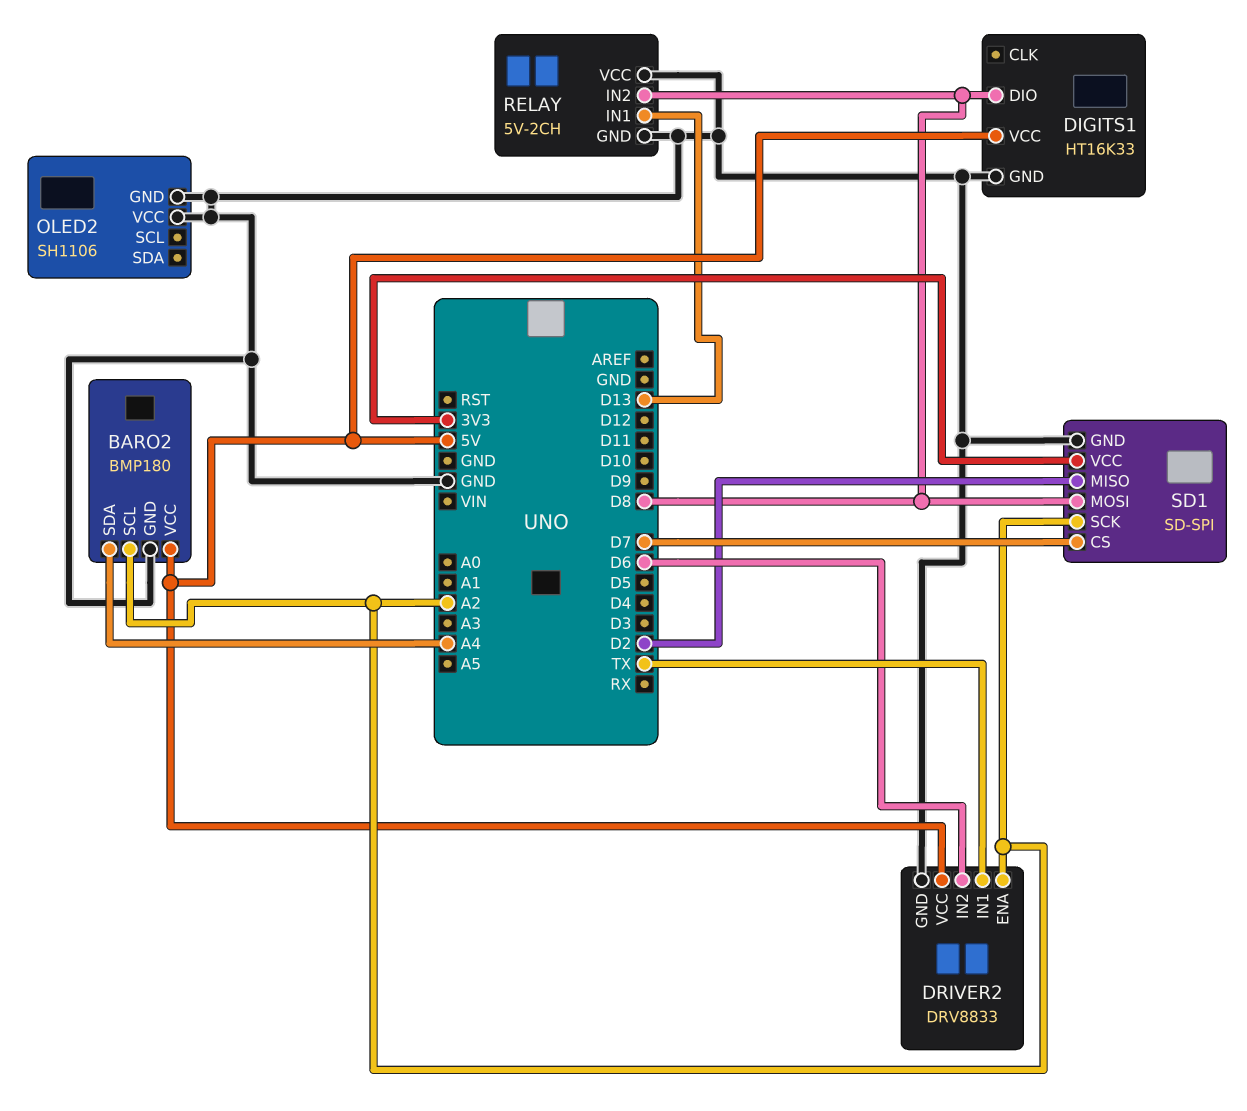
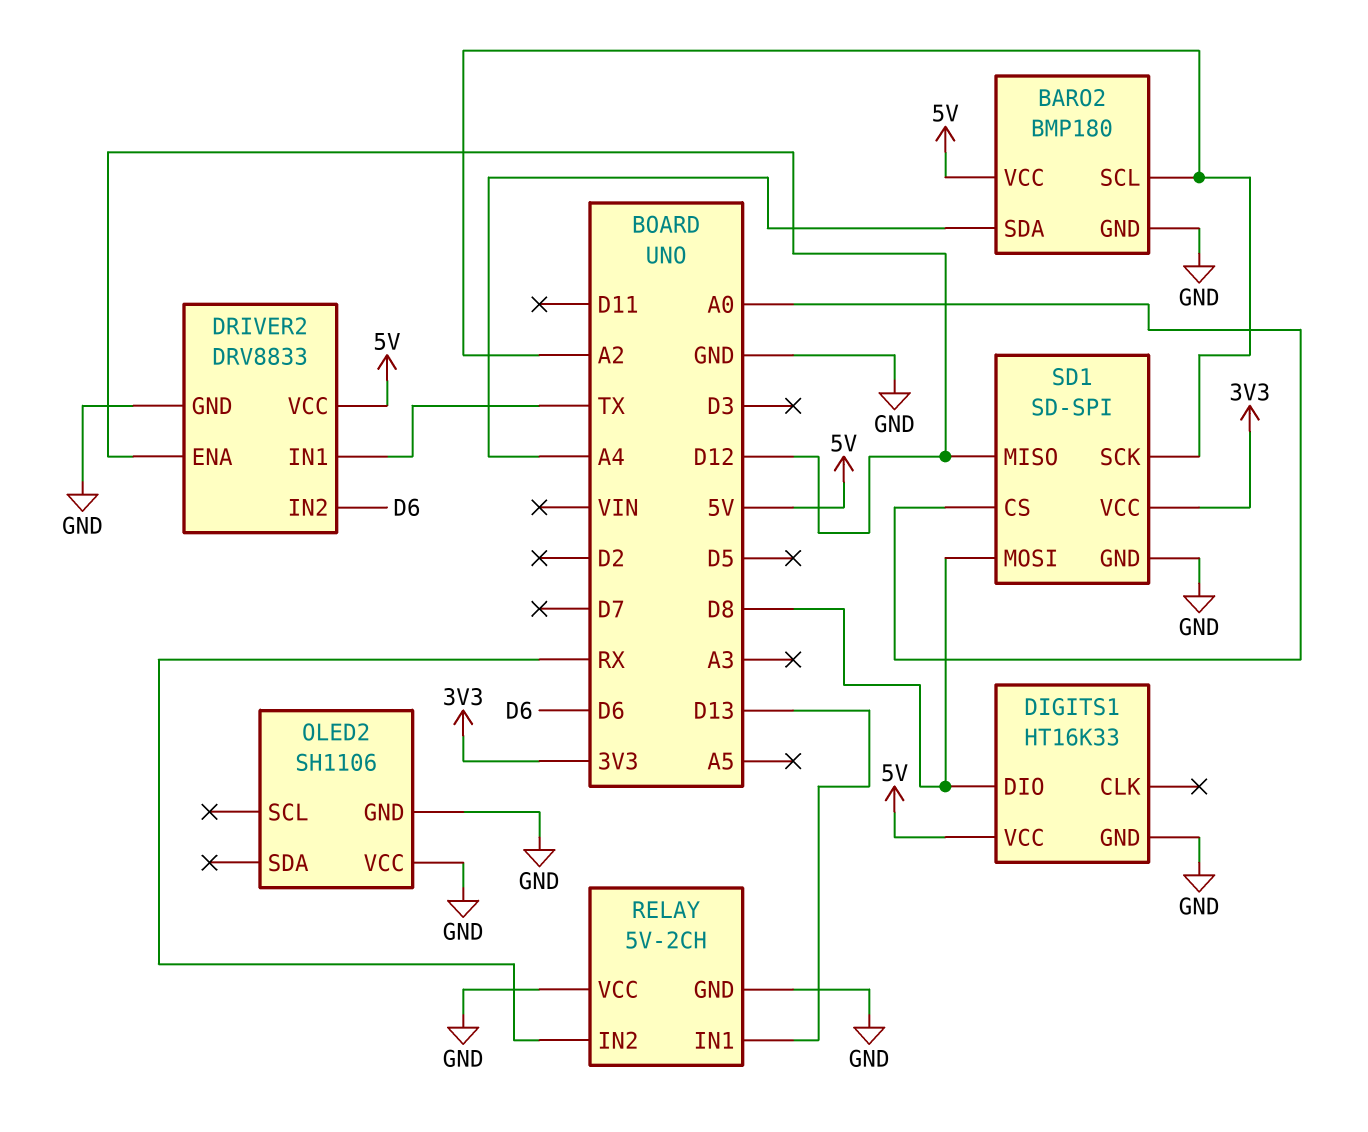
DRIVER2 pin ENA: A2 -> D12
RELAY pin IN2: D8 -> RX
SD1 pin CS: D7 -> A0
SD1 pin MISO: D2 -> D12

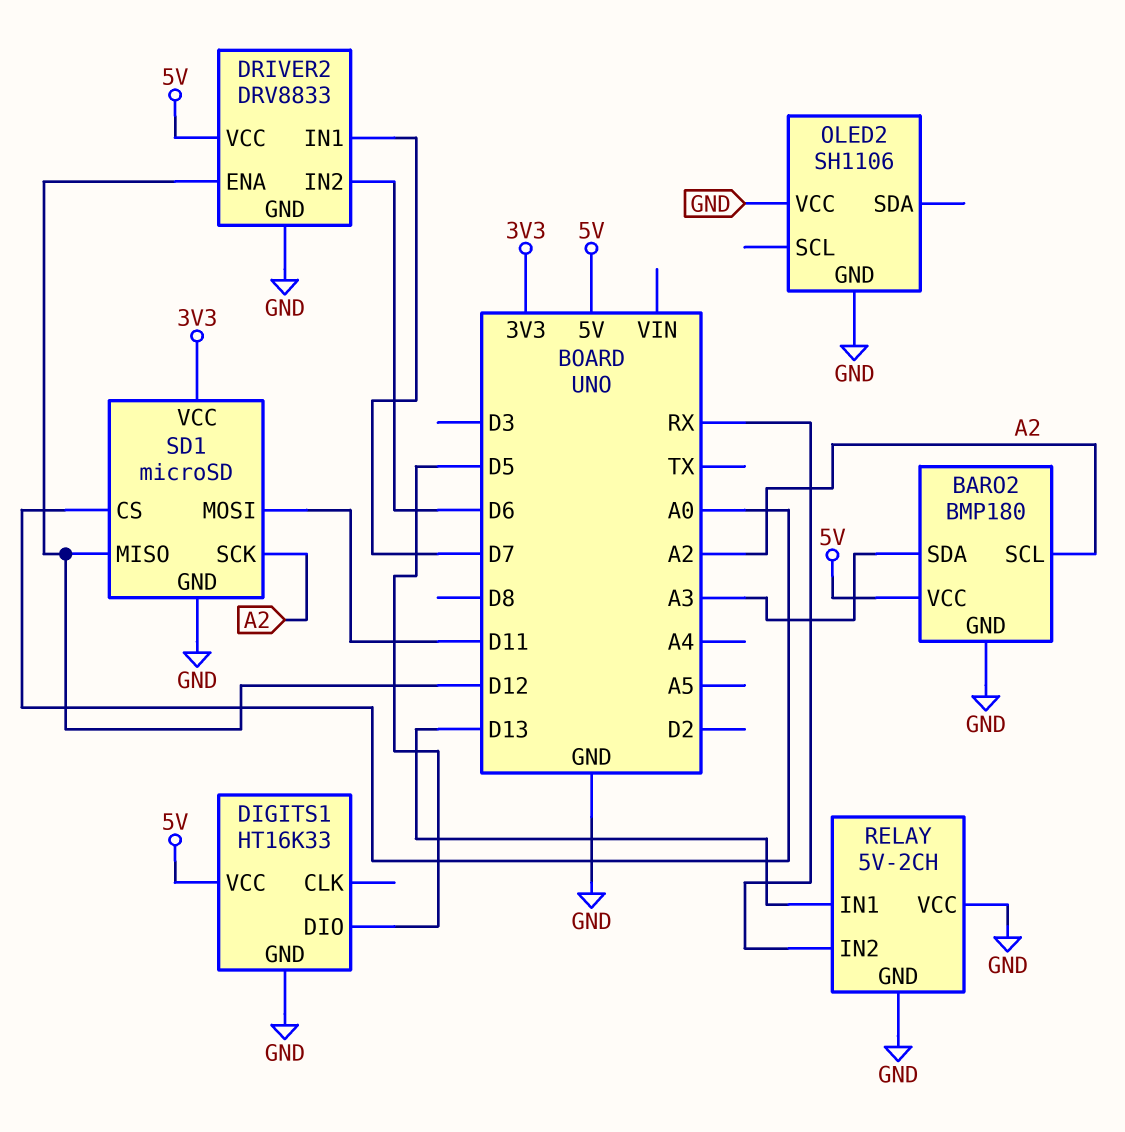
BARO2 pin SDA: A4 -> A3
DIGITS1 pin DIO: D8 -> D5
DRIVER2 pin IN1: TX -> D7
SD1: SD-SPI -> microSD
SD1 pin MOSI: D8 -> D11

